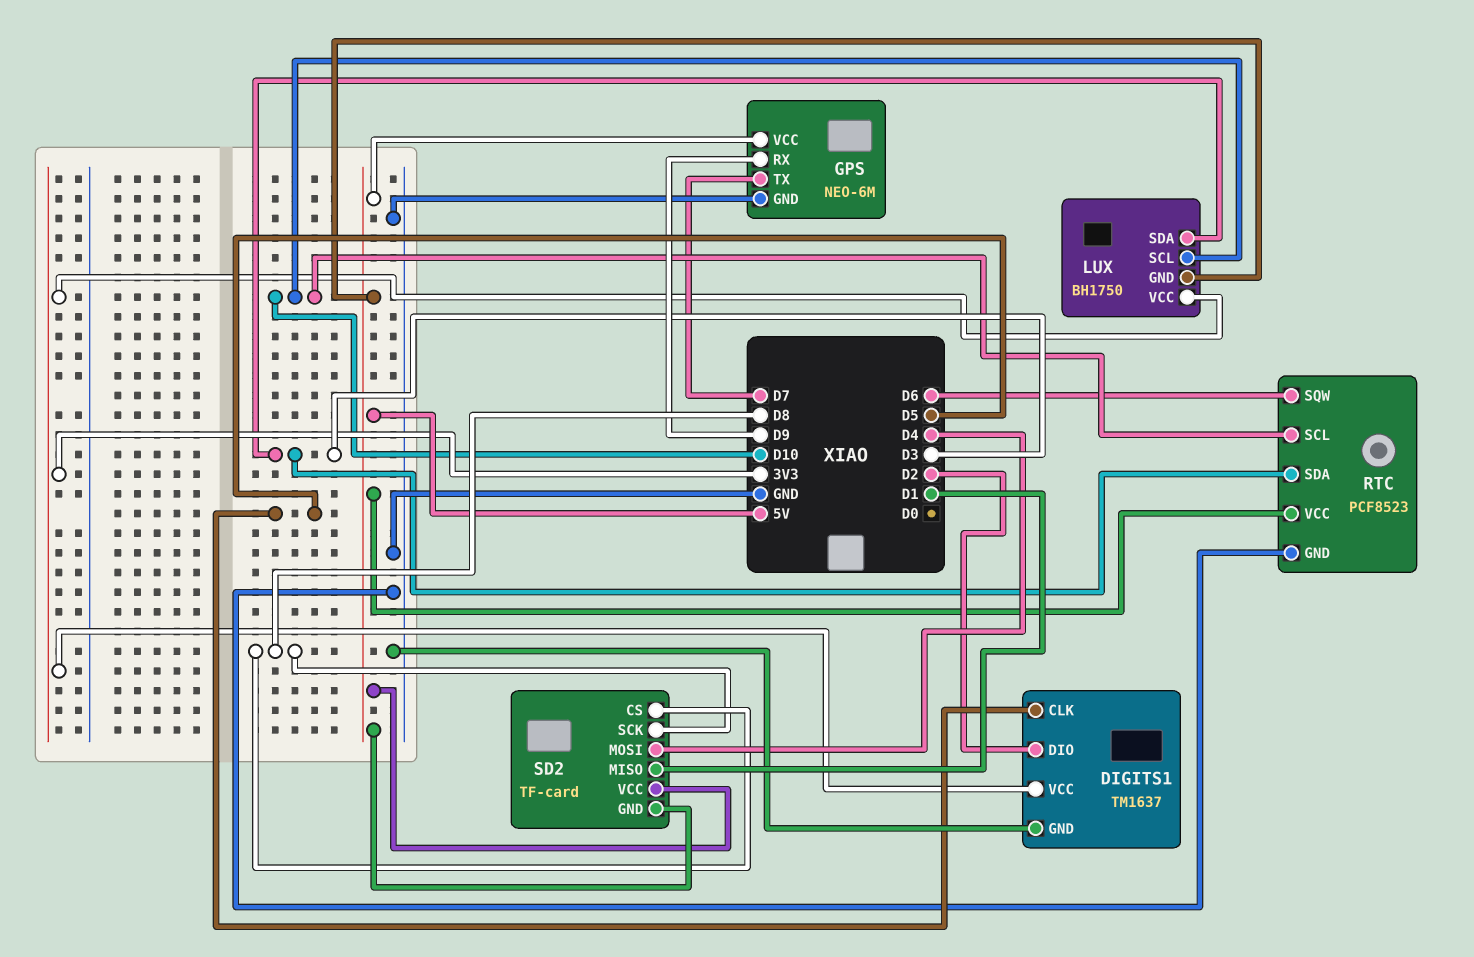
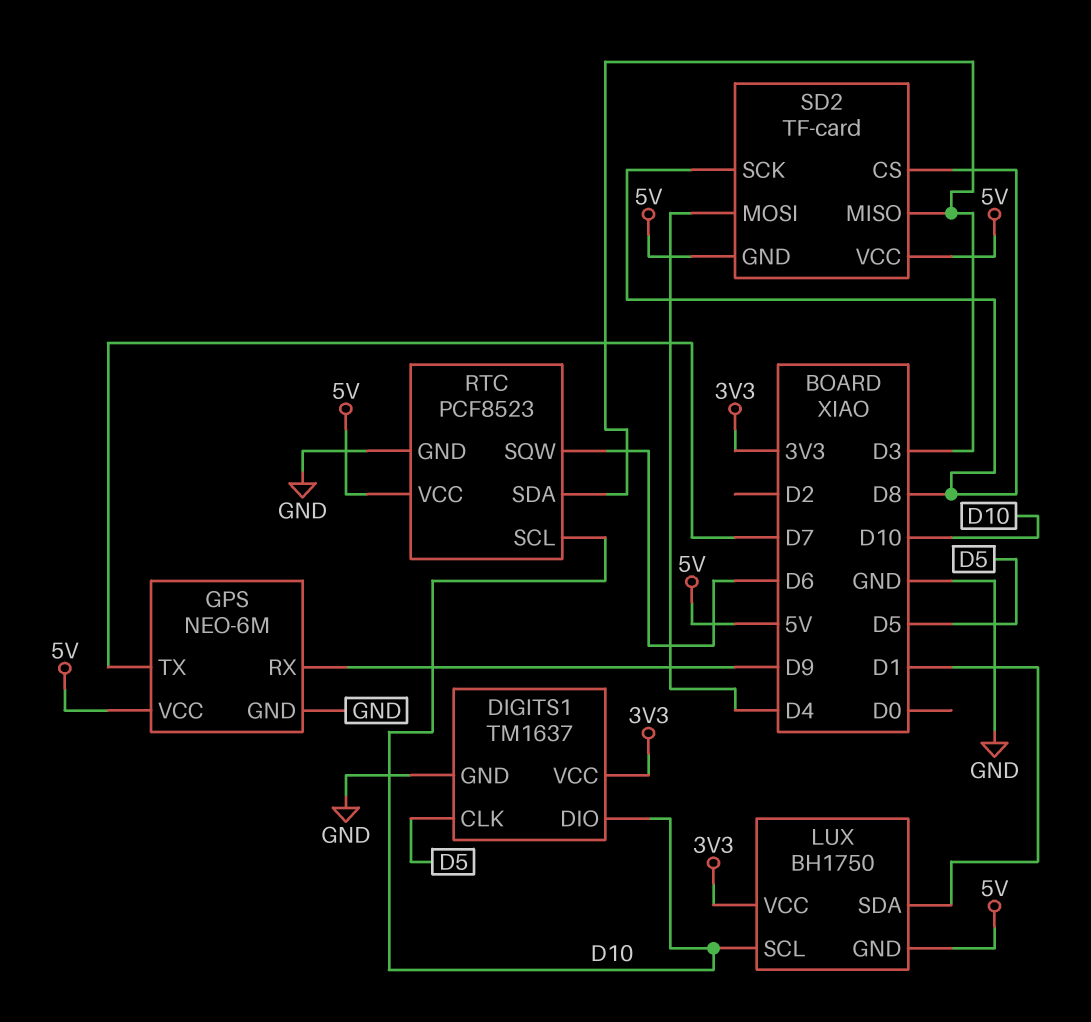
DIGITS1 pin DIO: D2 -> D10
LUX pin SDA: D3 -> D1
SD2 pin MISO: D1 -> D3

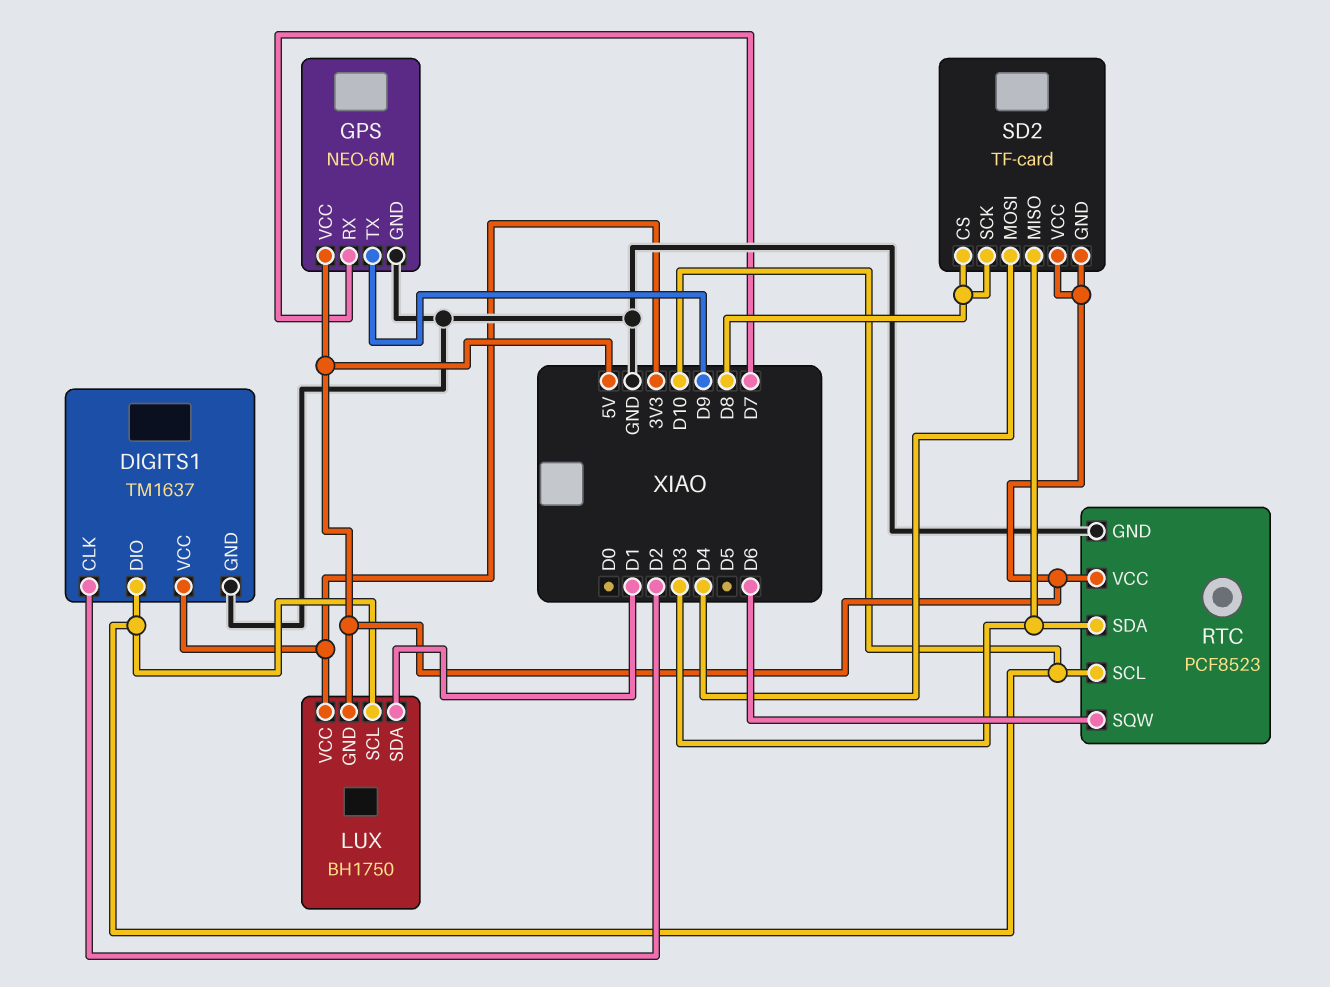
DIGITS1 pin CLK: D5 -> D2
GPS pin RX: D9 -> D7
GPS pin TX: D7 -> D9

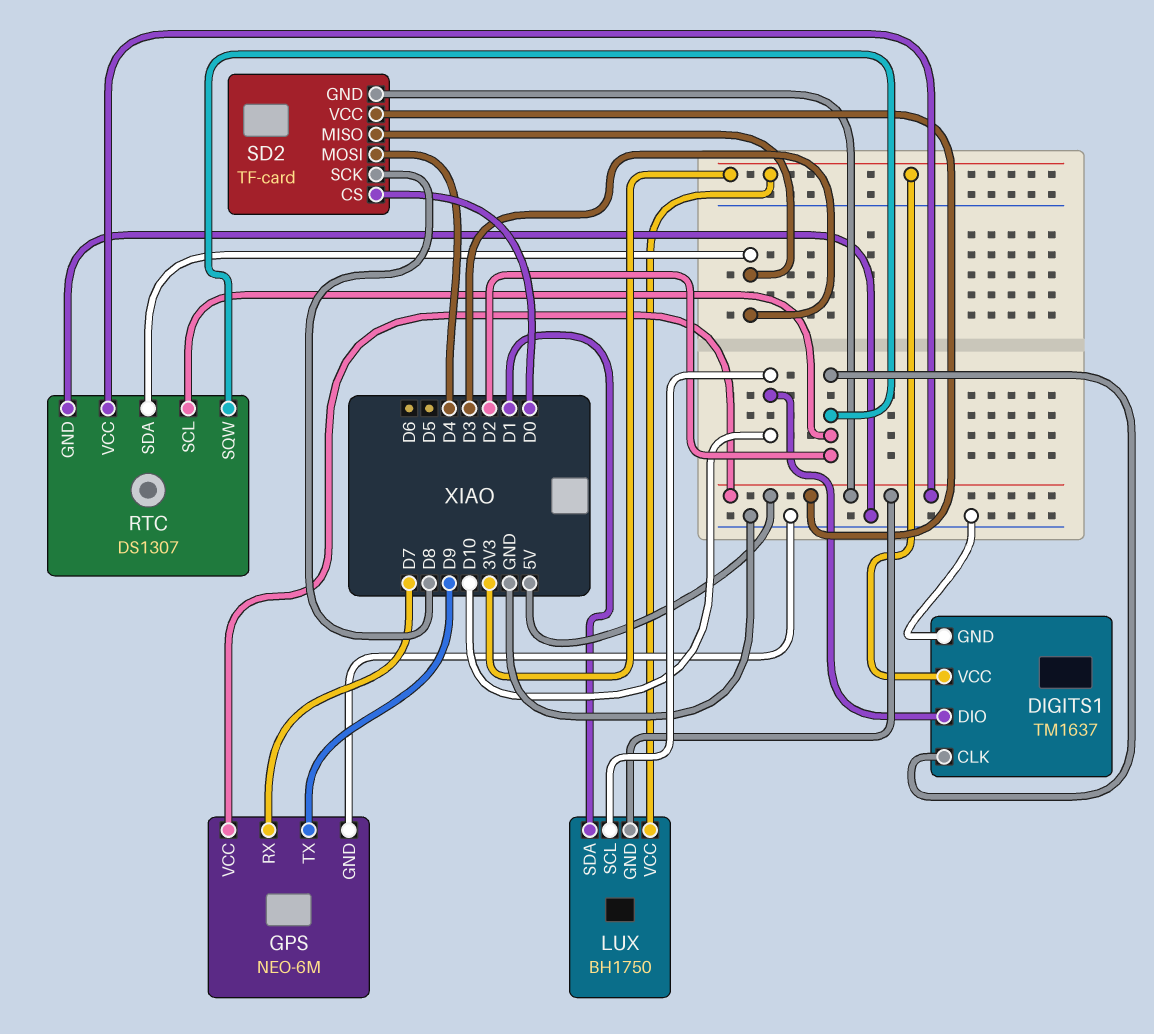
RTC: PCF8523 -> DS1307
RTC pin SCL: D10 -> D2
RTC pin SQW: D6 -> D2
SD2 pin CS: D8 -> D0

